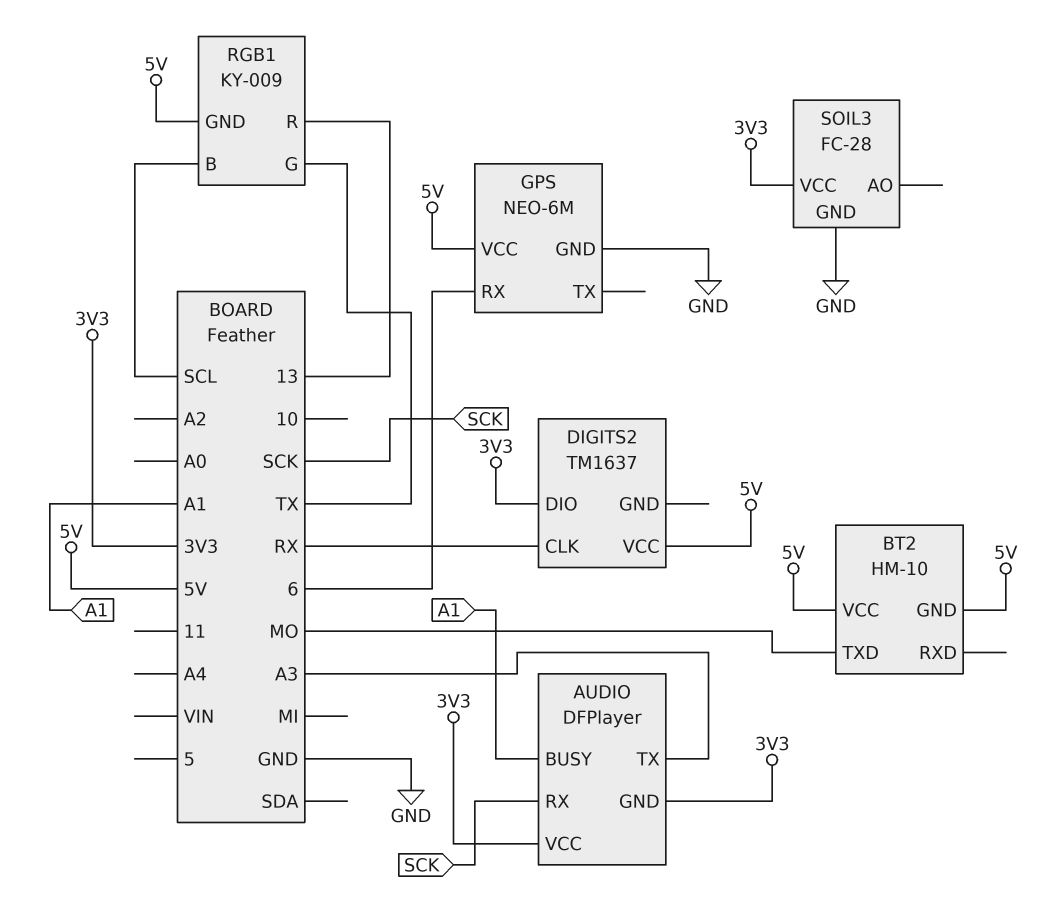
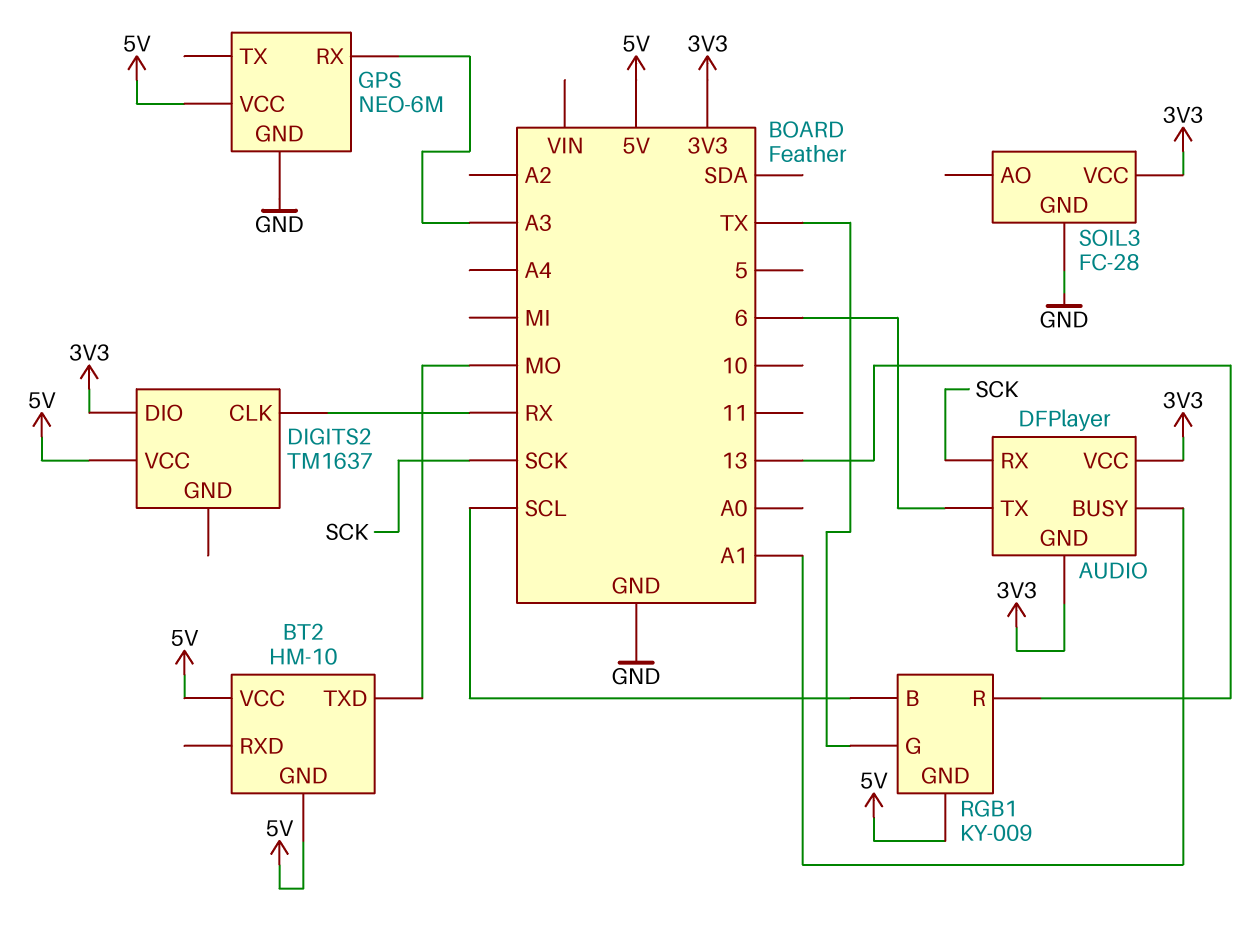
AUDIO pin TX: A3 -> 6
GPS pin RX: 6 -> A3

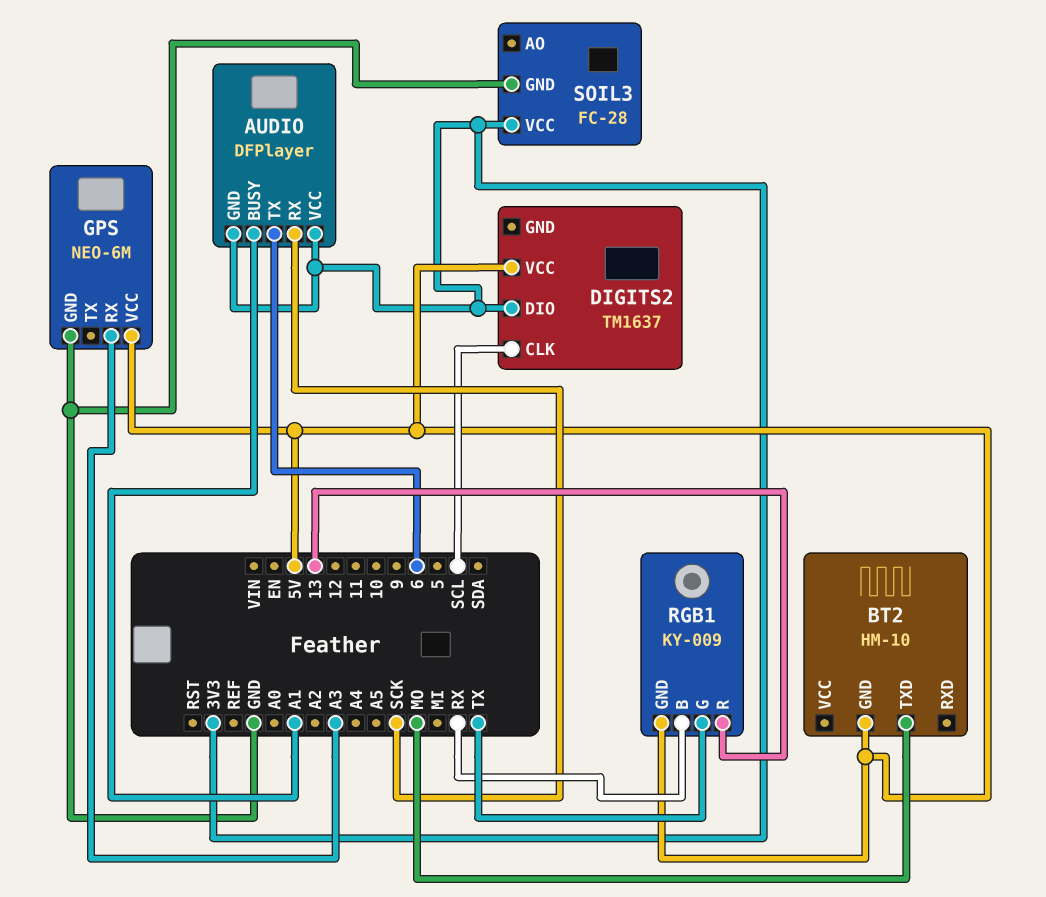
BT2 pin VCC: 5V -> none
DIGITS2 pin CLK: RX -> SCL
RGB1 pin B: SCL -> RX

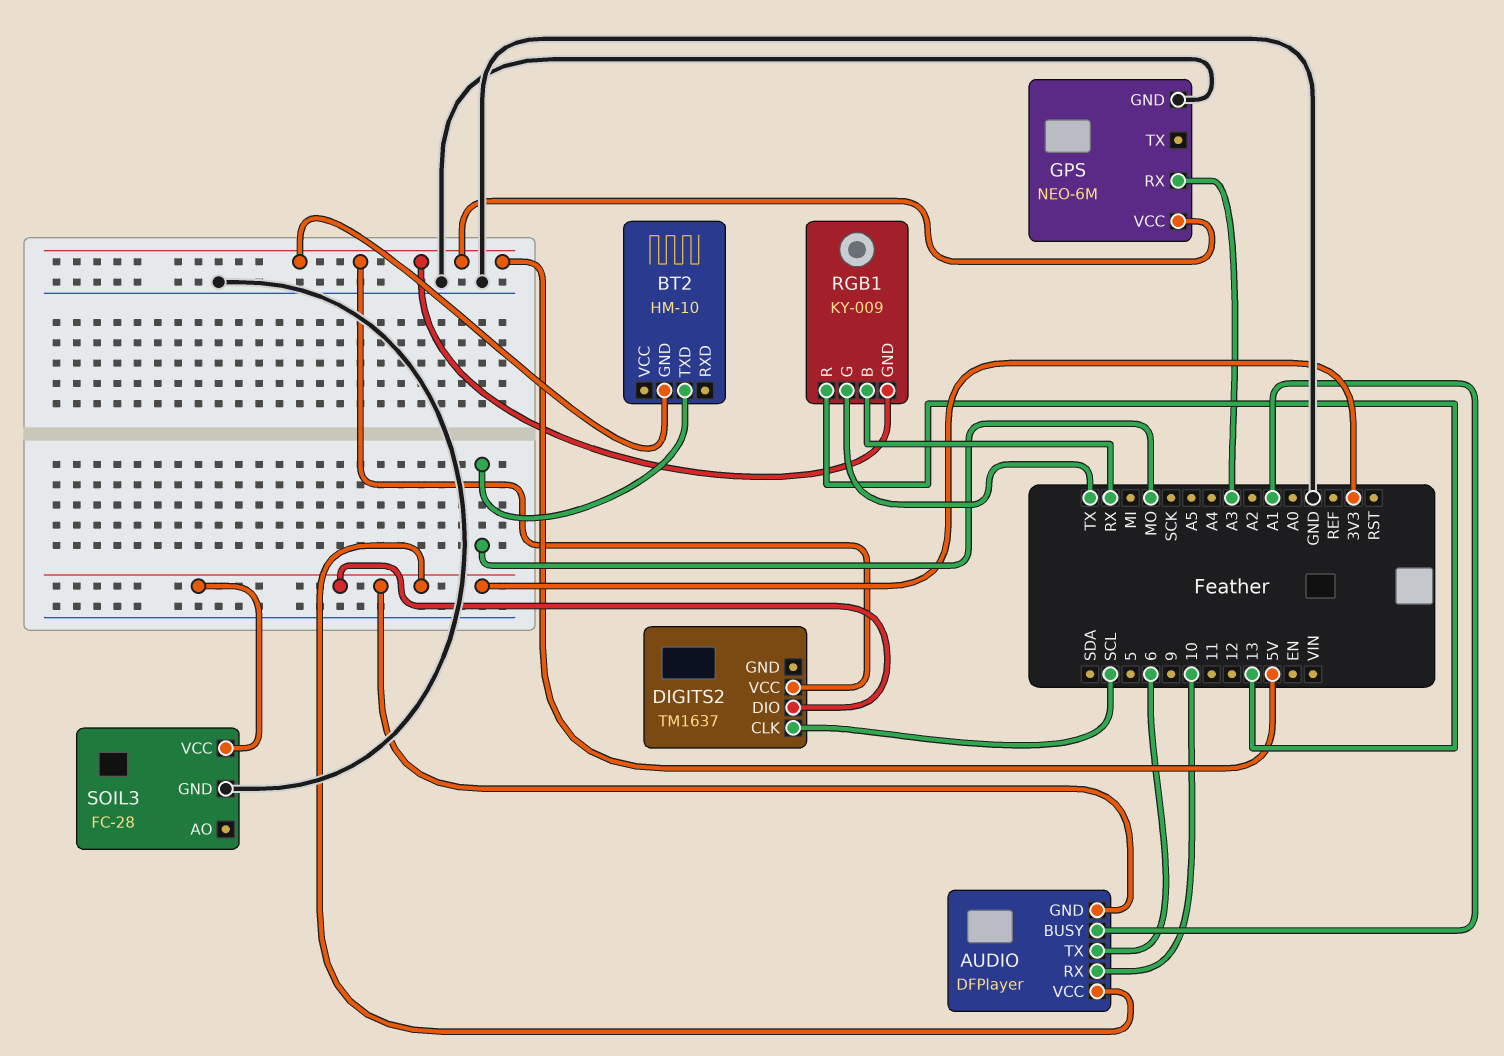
AUDIO pin RX: SCK -> 10

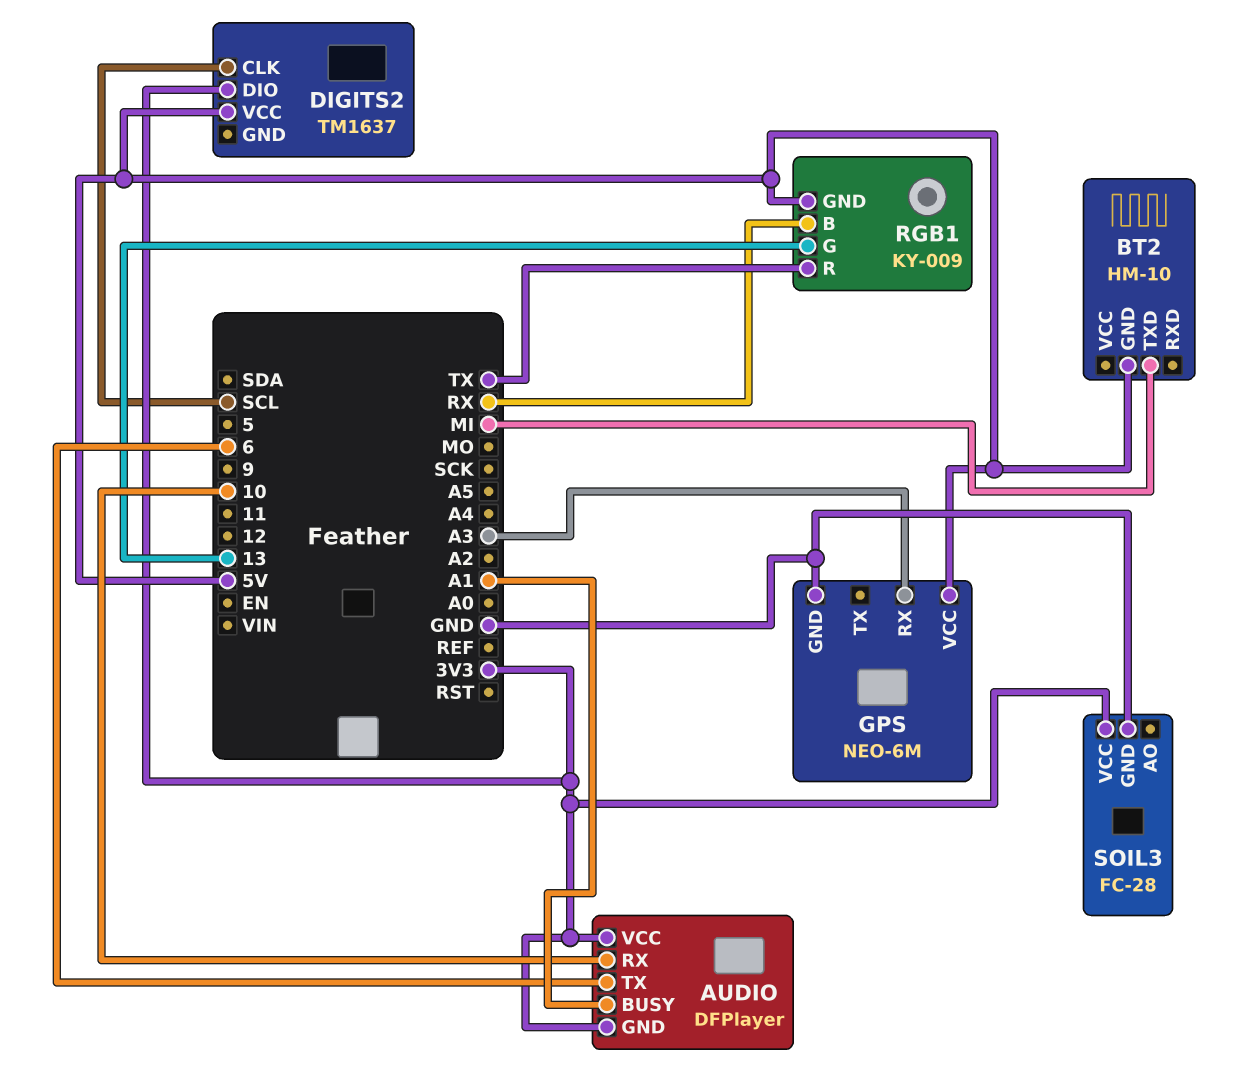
BT2 pin TXD: MO -> MI
RGB1 pin G: TX -> 13
RGB1 pin R: 13 -> TX

